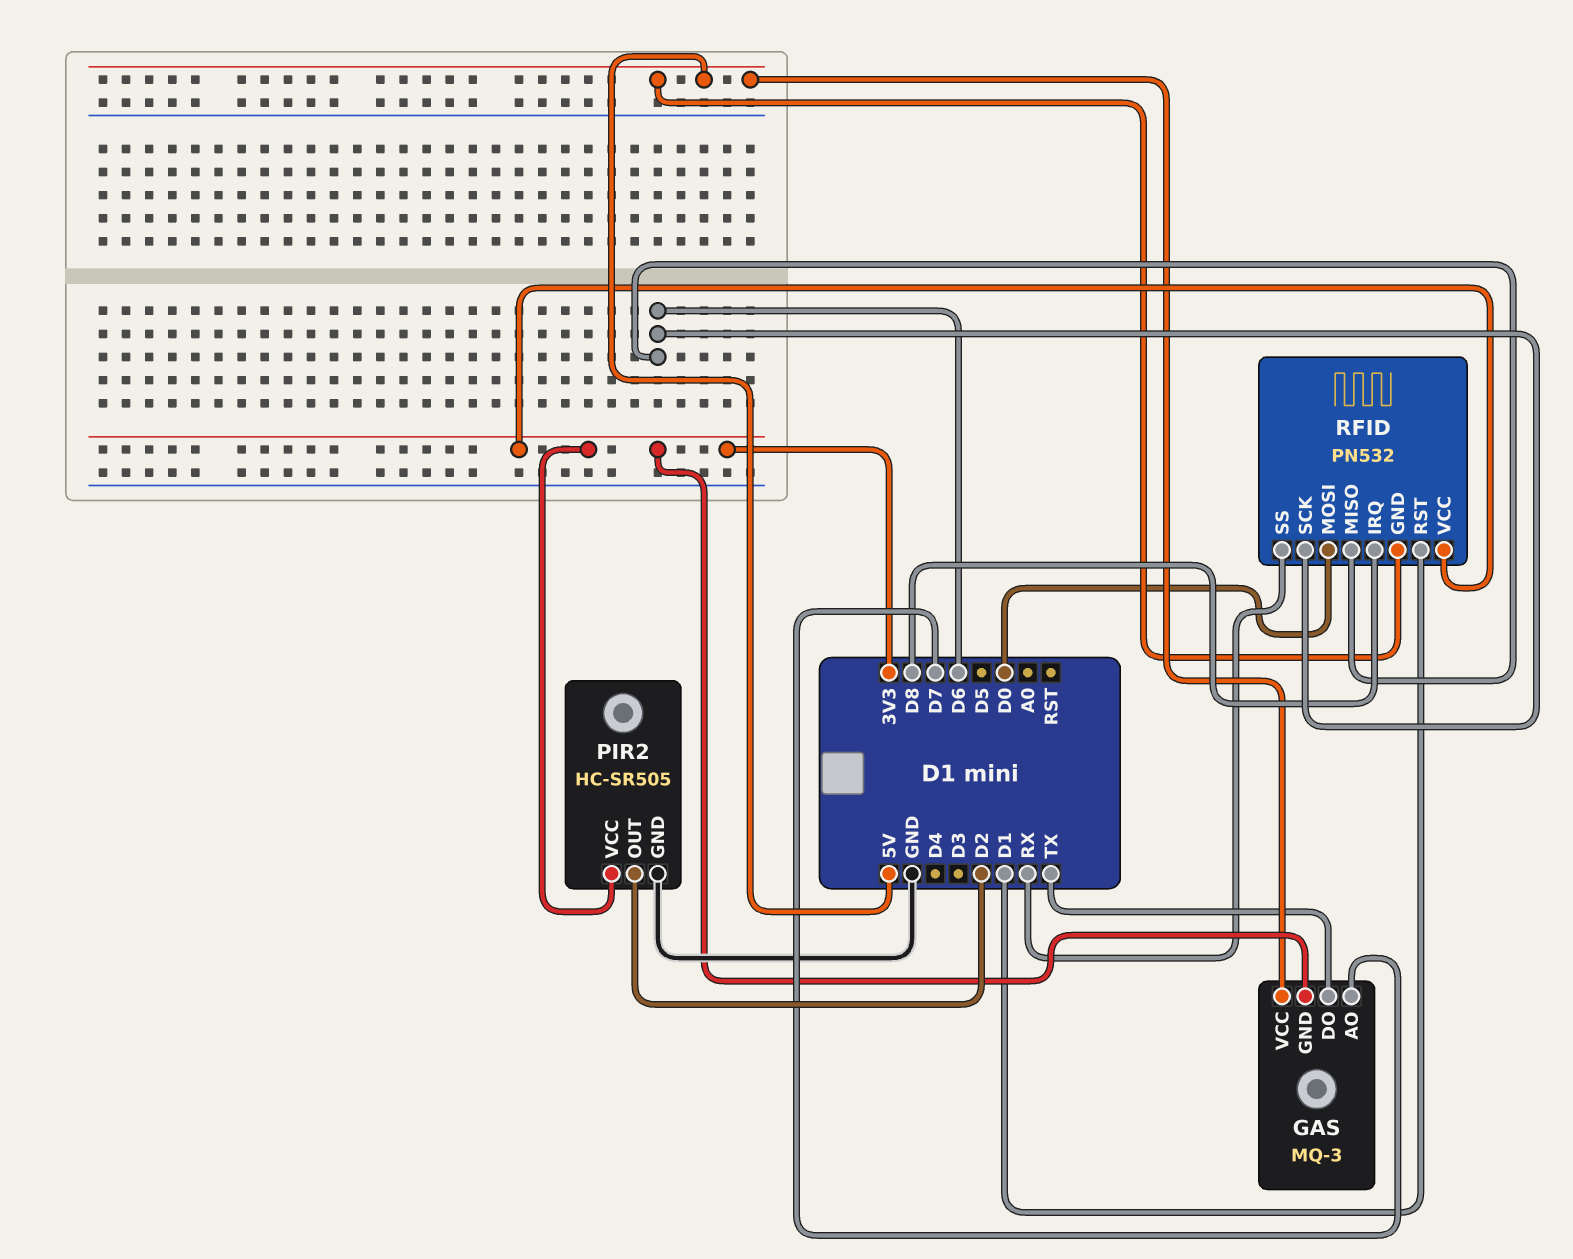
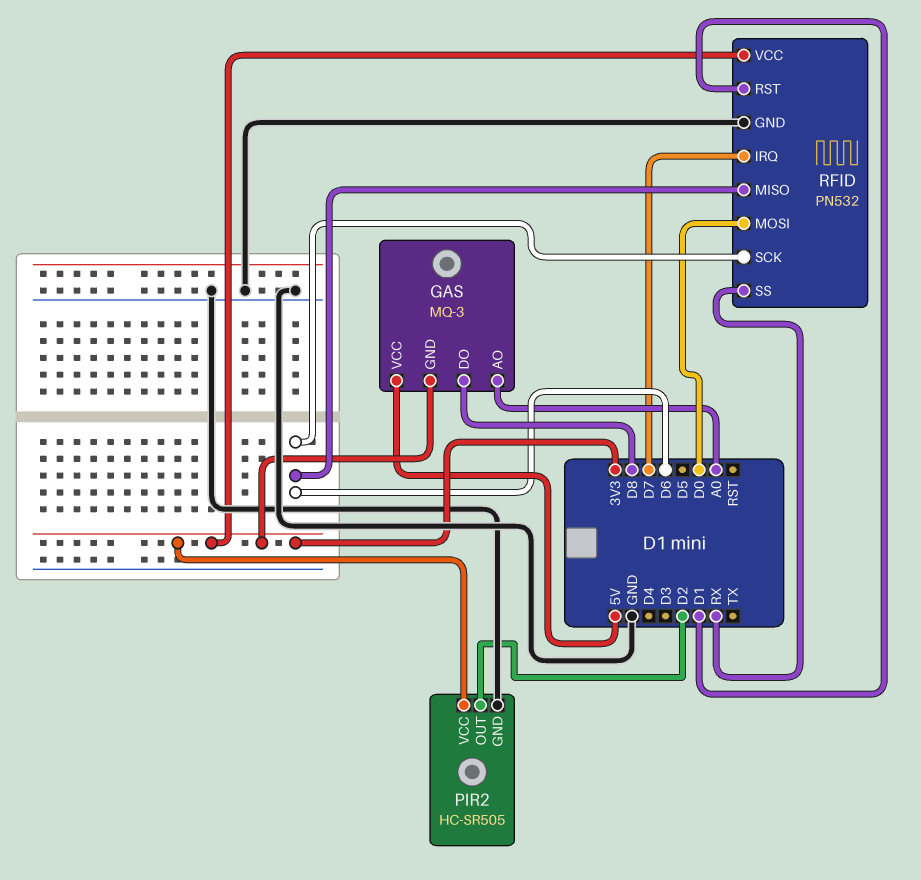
GAS pin AO: D7 -> A0
GAS pin DO: TX -> D8
RFID pin GND: 5V -> GND
RFID pin IRQ: D8 -> D7

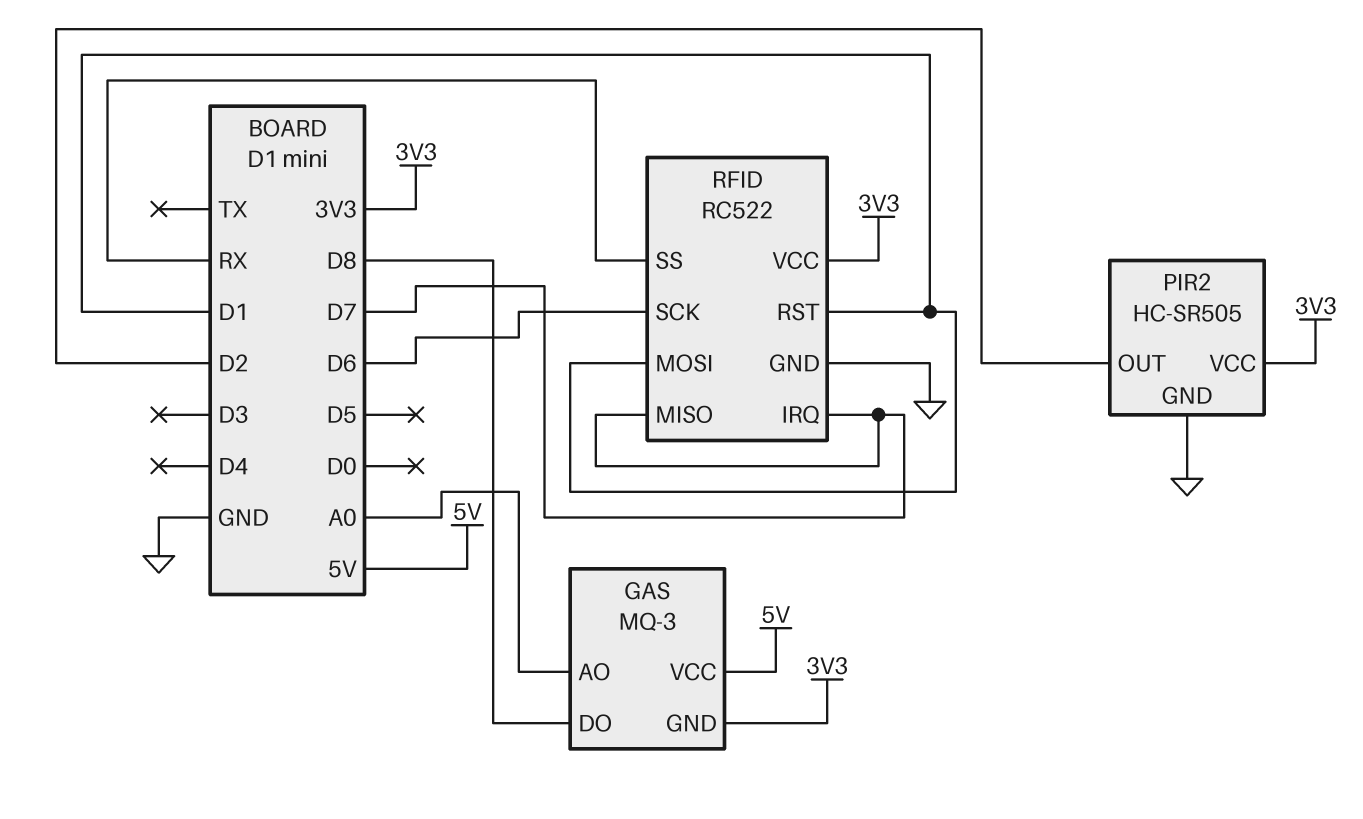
RFID: PN532 -> RC522
RFID pin MISO: D6 -> D7
RFID pin MOSI: D0 -> D1

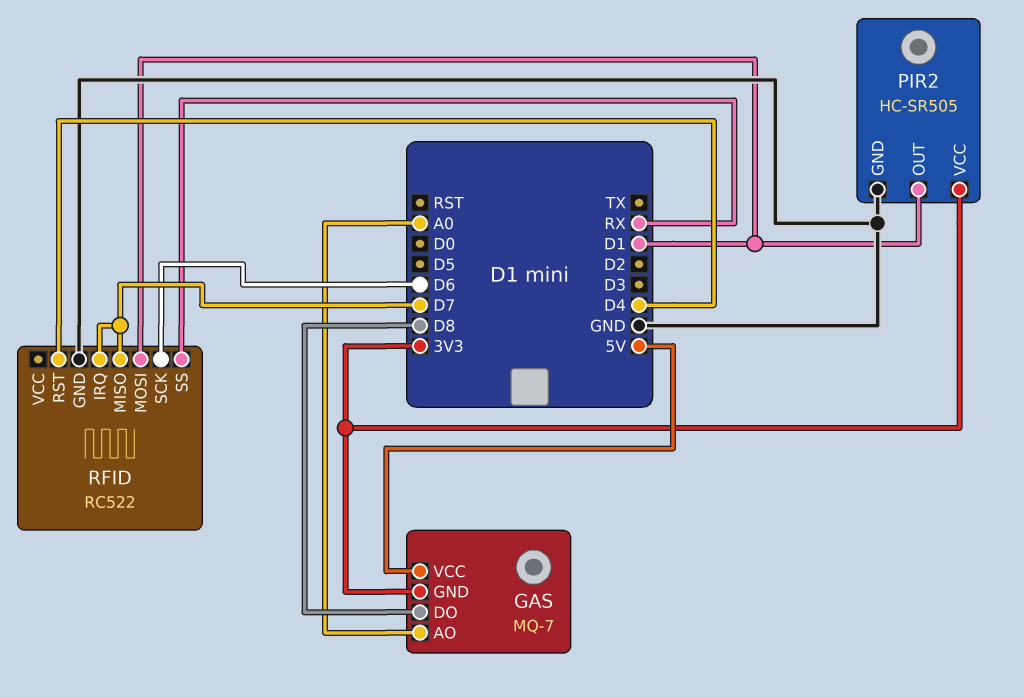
GAS: MQ-3 -> MQ-7
PIR2 pin OUT: D2 -> D1
RFID pin RST: D1 -> D4
RFID pin VCC: 3V3 -> none

